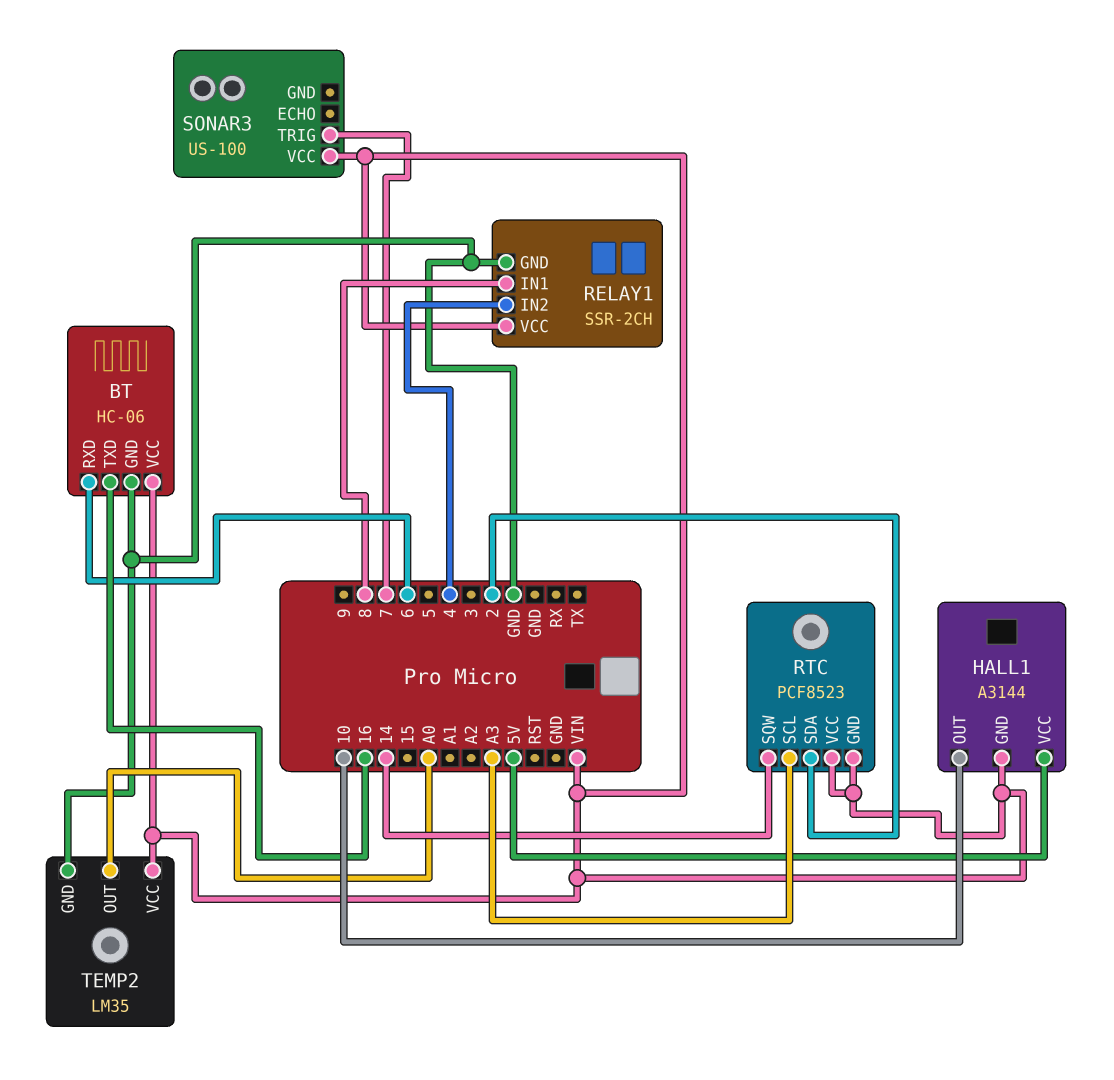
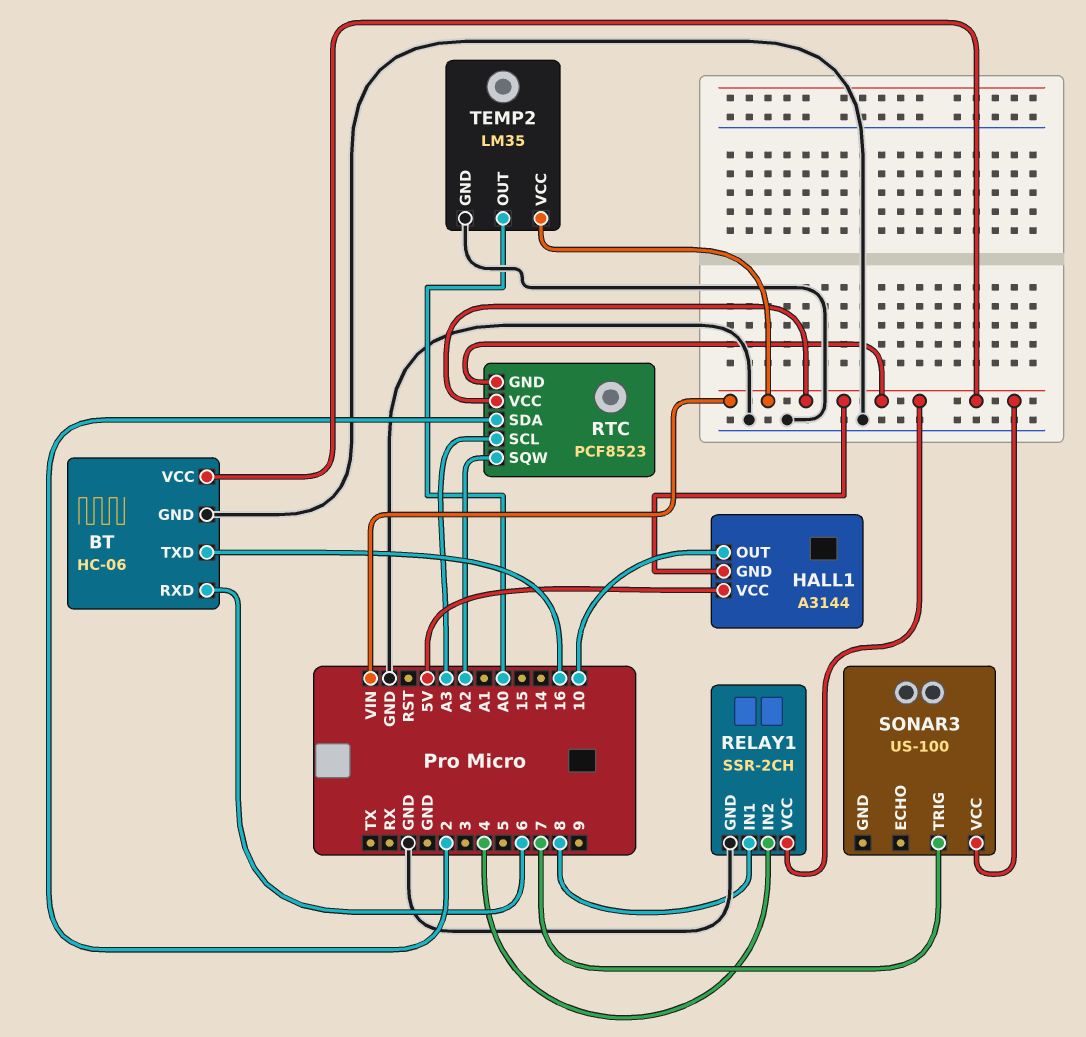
RTC pin SQW: 14 -> A2

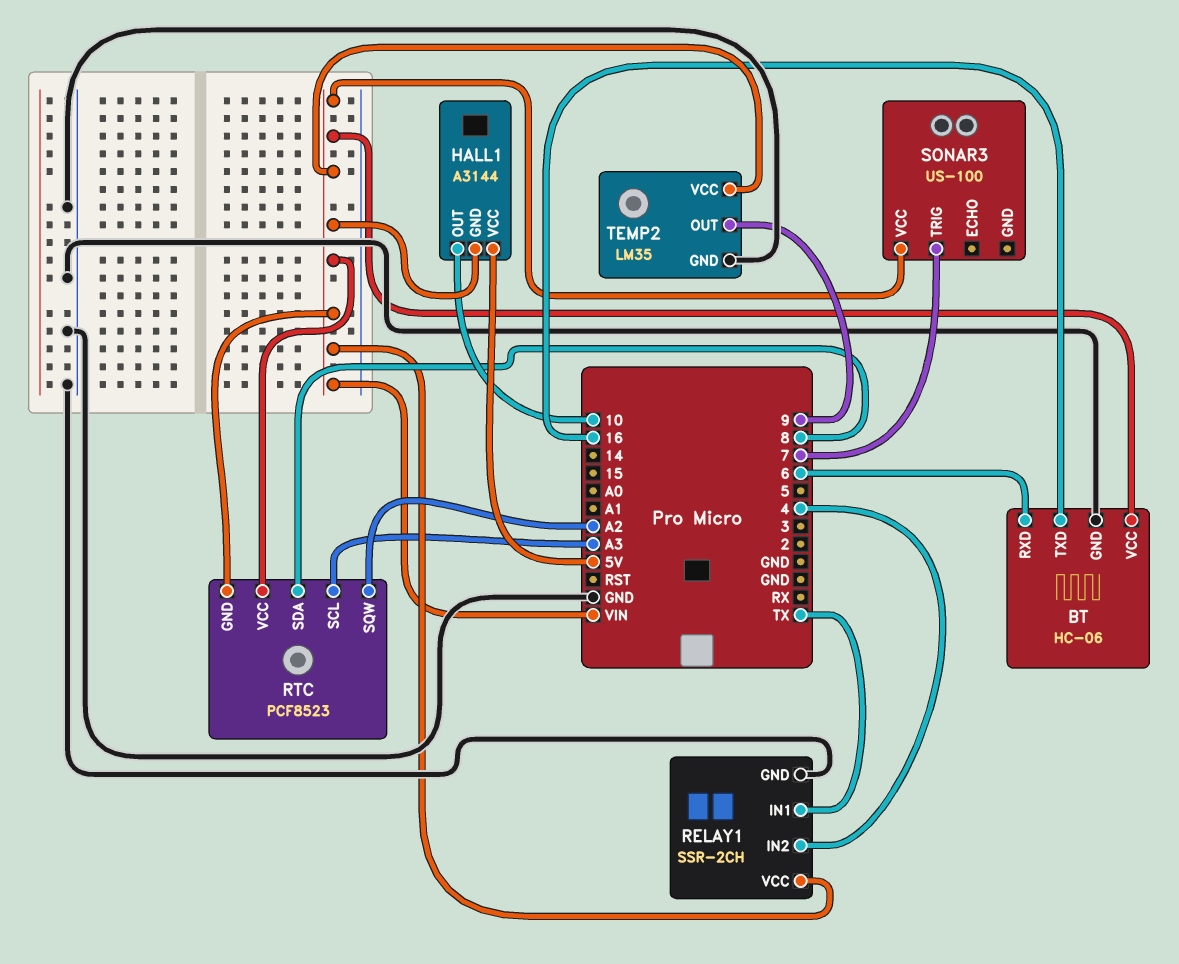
RELAY1 pin IN1: 8 -> TX
RTC pin SDA: 2 -> 8
TEMP2 pin OUT: A0 -> 9

